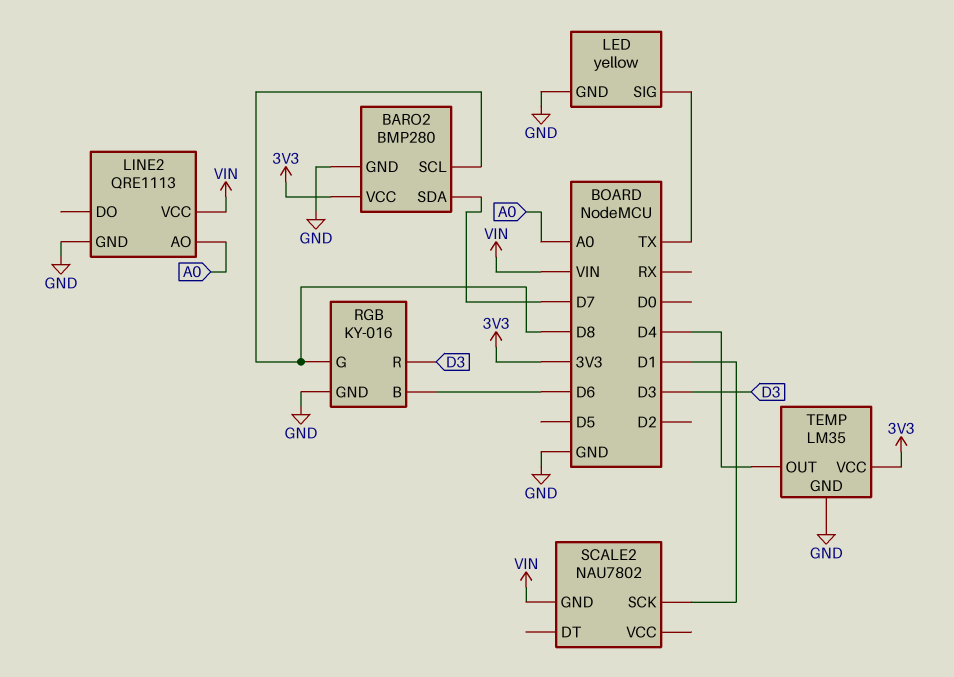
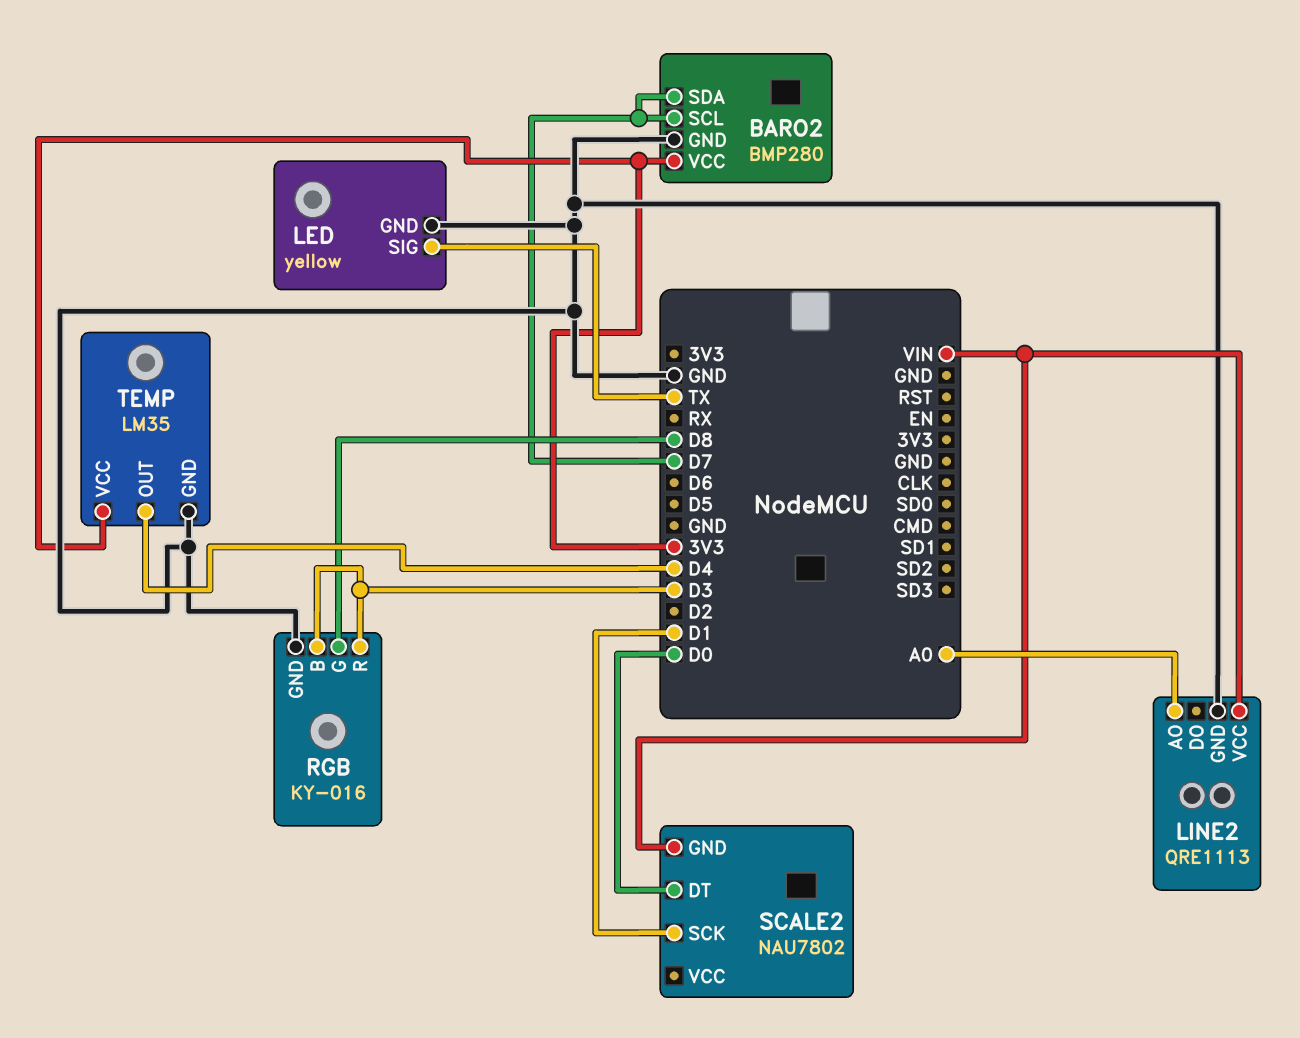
BARO2 pin SCL: D8 -> D7
RGB pin B: D6 -> D3
SCALE2 pin DT: none -> D0

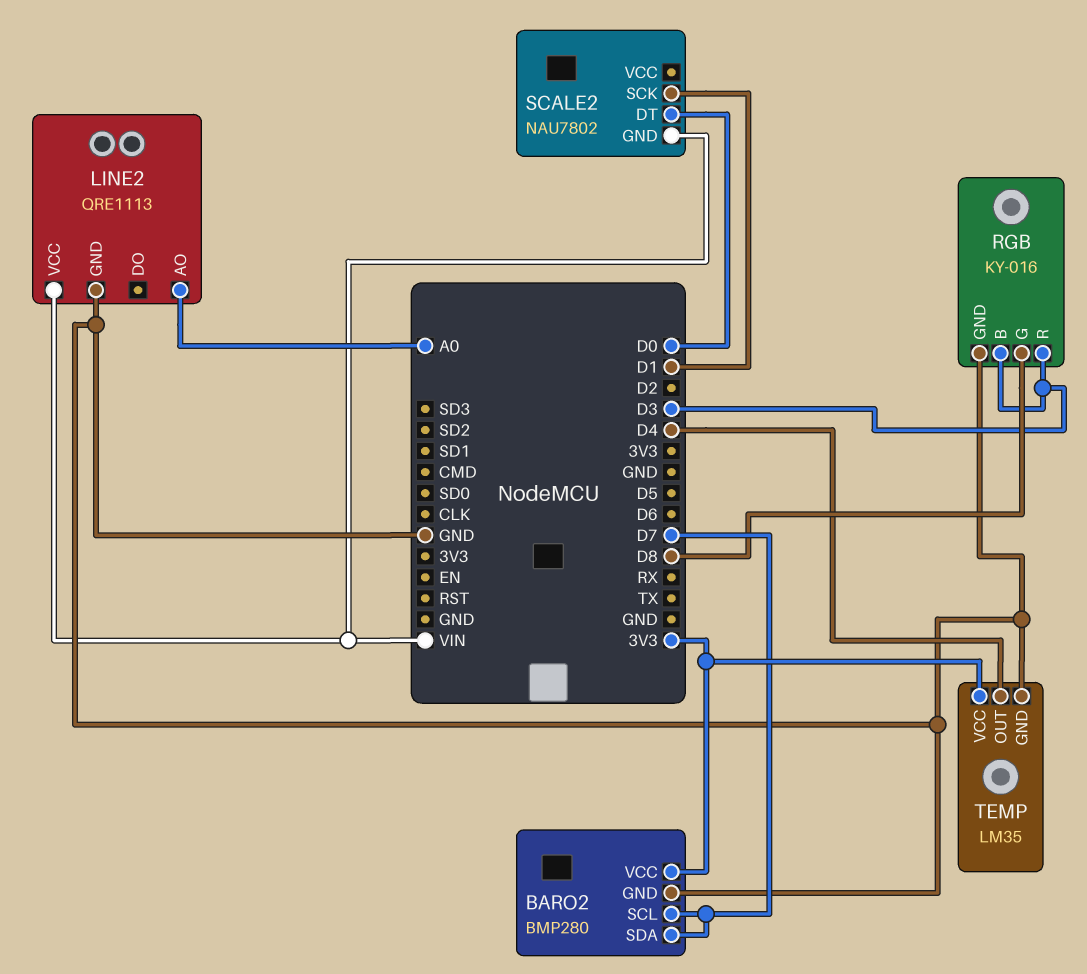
LED: yellow -> none
LED pin GND: GND -> none
LED pin SIG: TX -> none

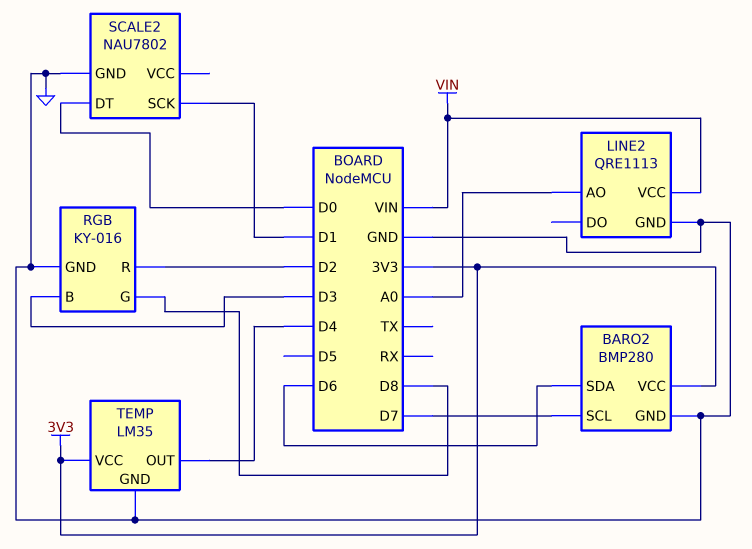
BARO2 pin SDA: D7 -> D6
RGB pin R: D3 -> D2
SCALE2 pin GND: VIN -> GND

